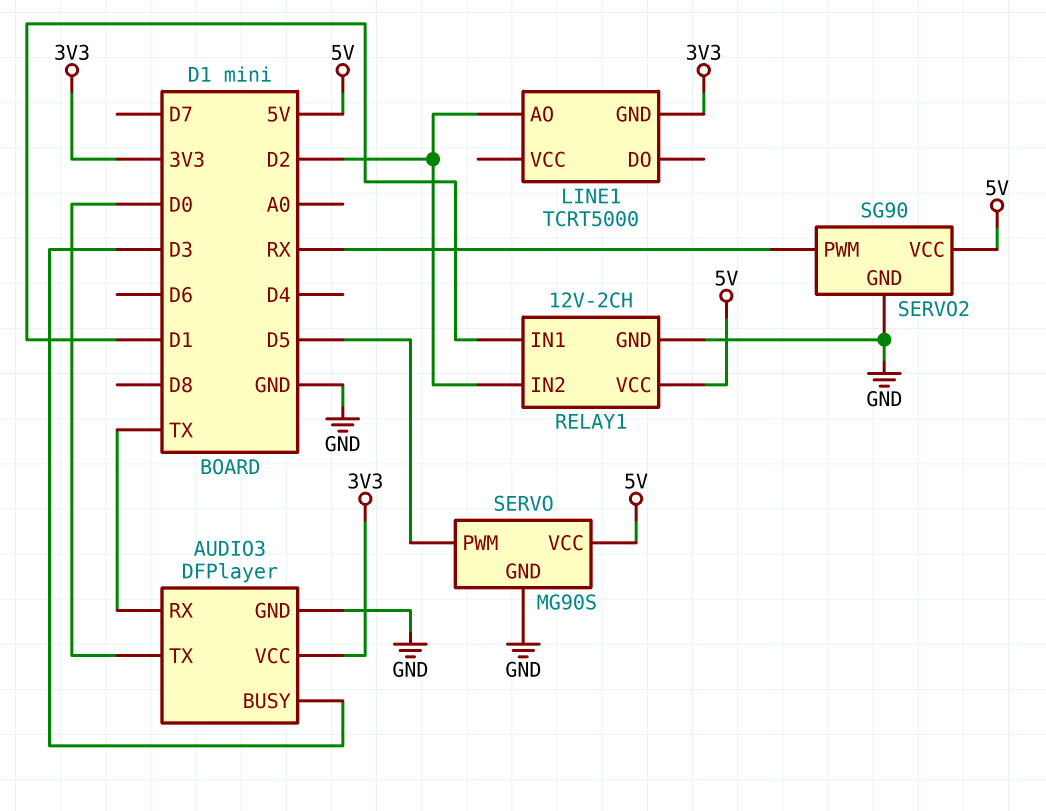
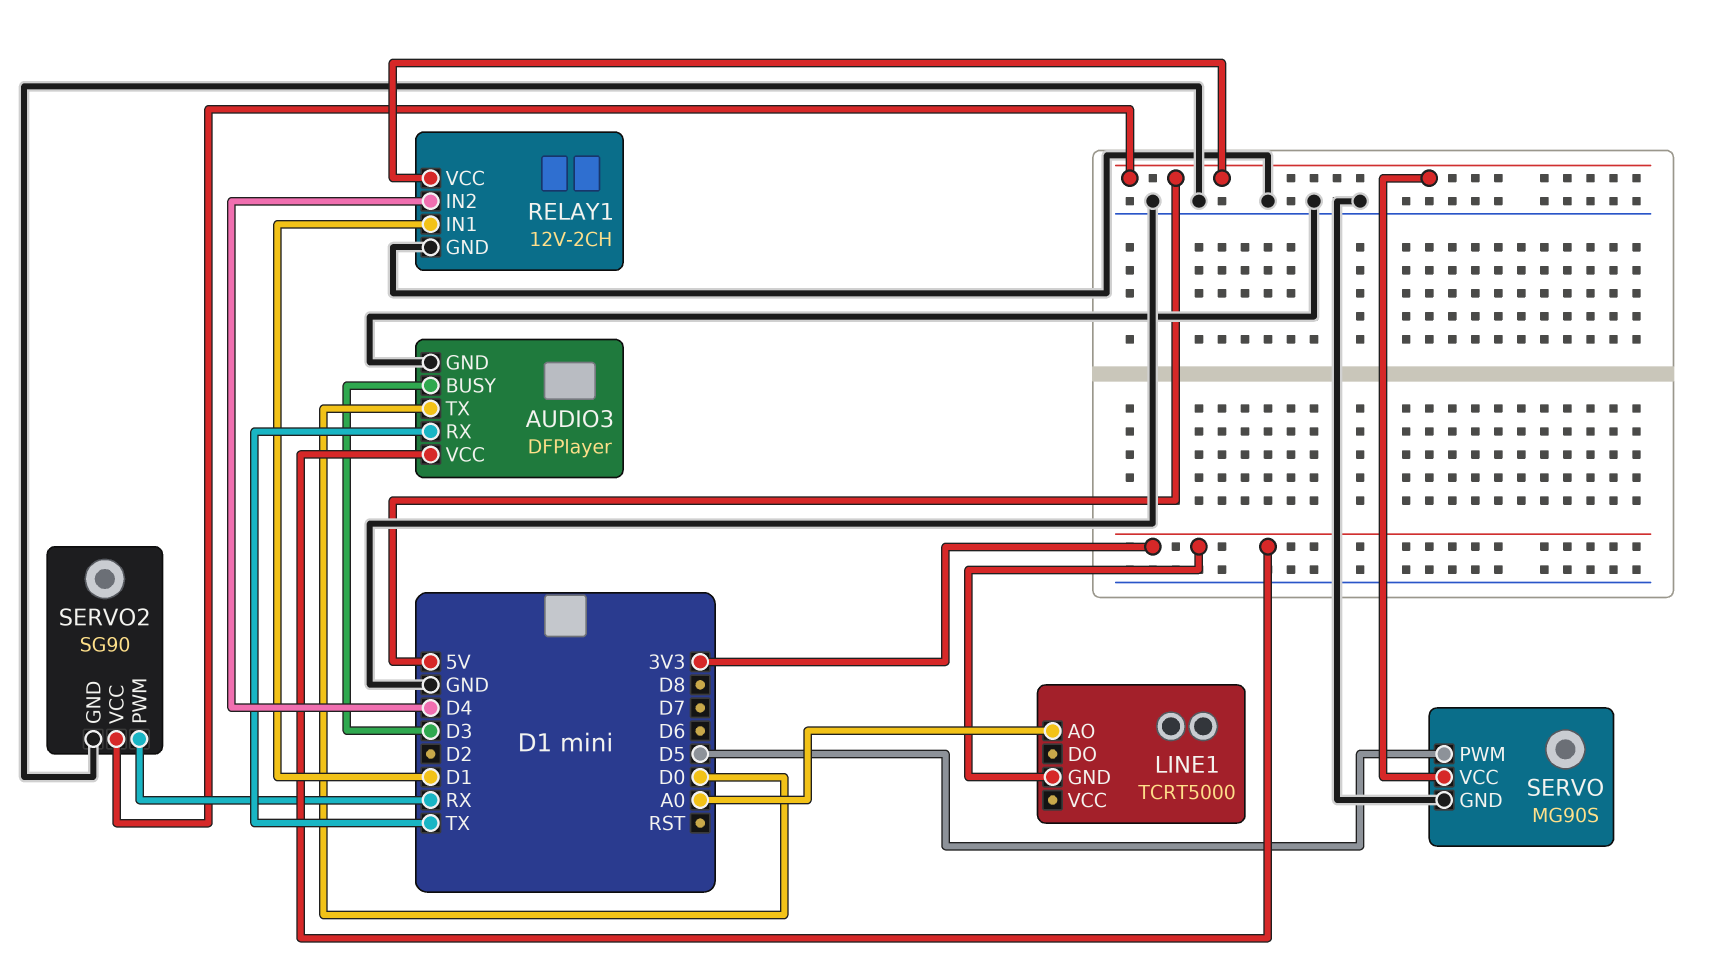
LINE1 pin AO: D2 -> A0
RELAY1 pin IN2: D2 -> D4

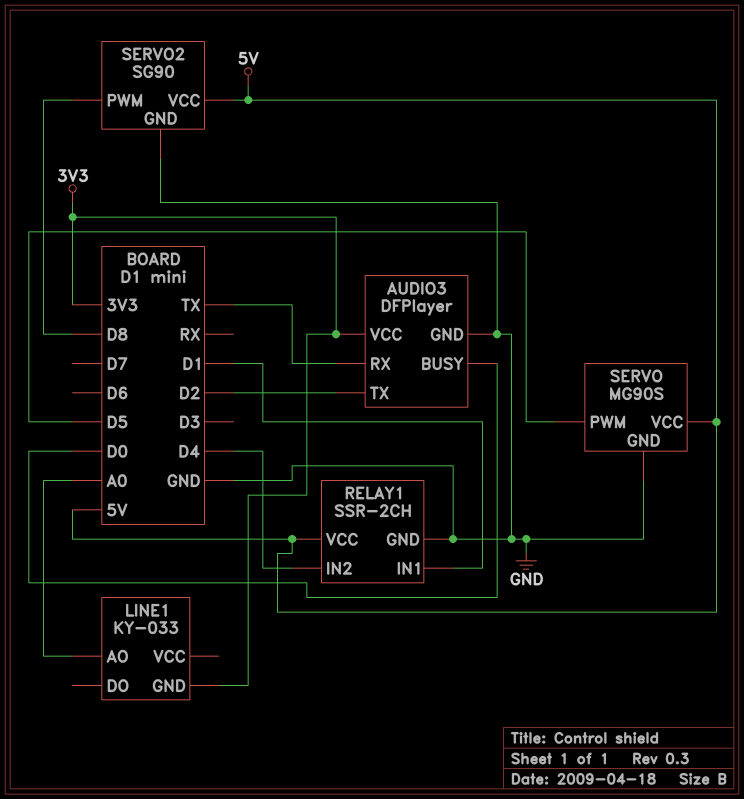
AUDIO3 pin BUSY: D3 -> D0
AUDIO3 pin TX: D0 -> D2
LINE1: TCRT5000 -> KY-033
RELAY1: 12V-2CH -> SSR-2CH
SERVO2 pin PWM: RX -> D8

